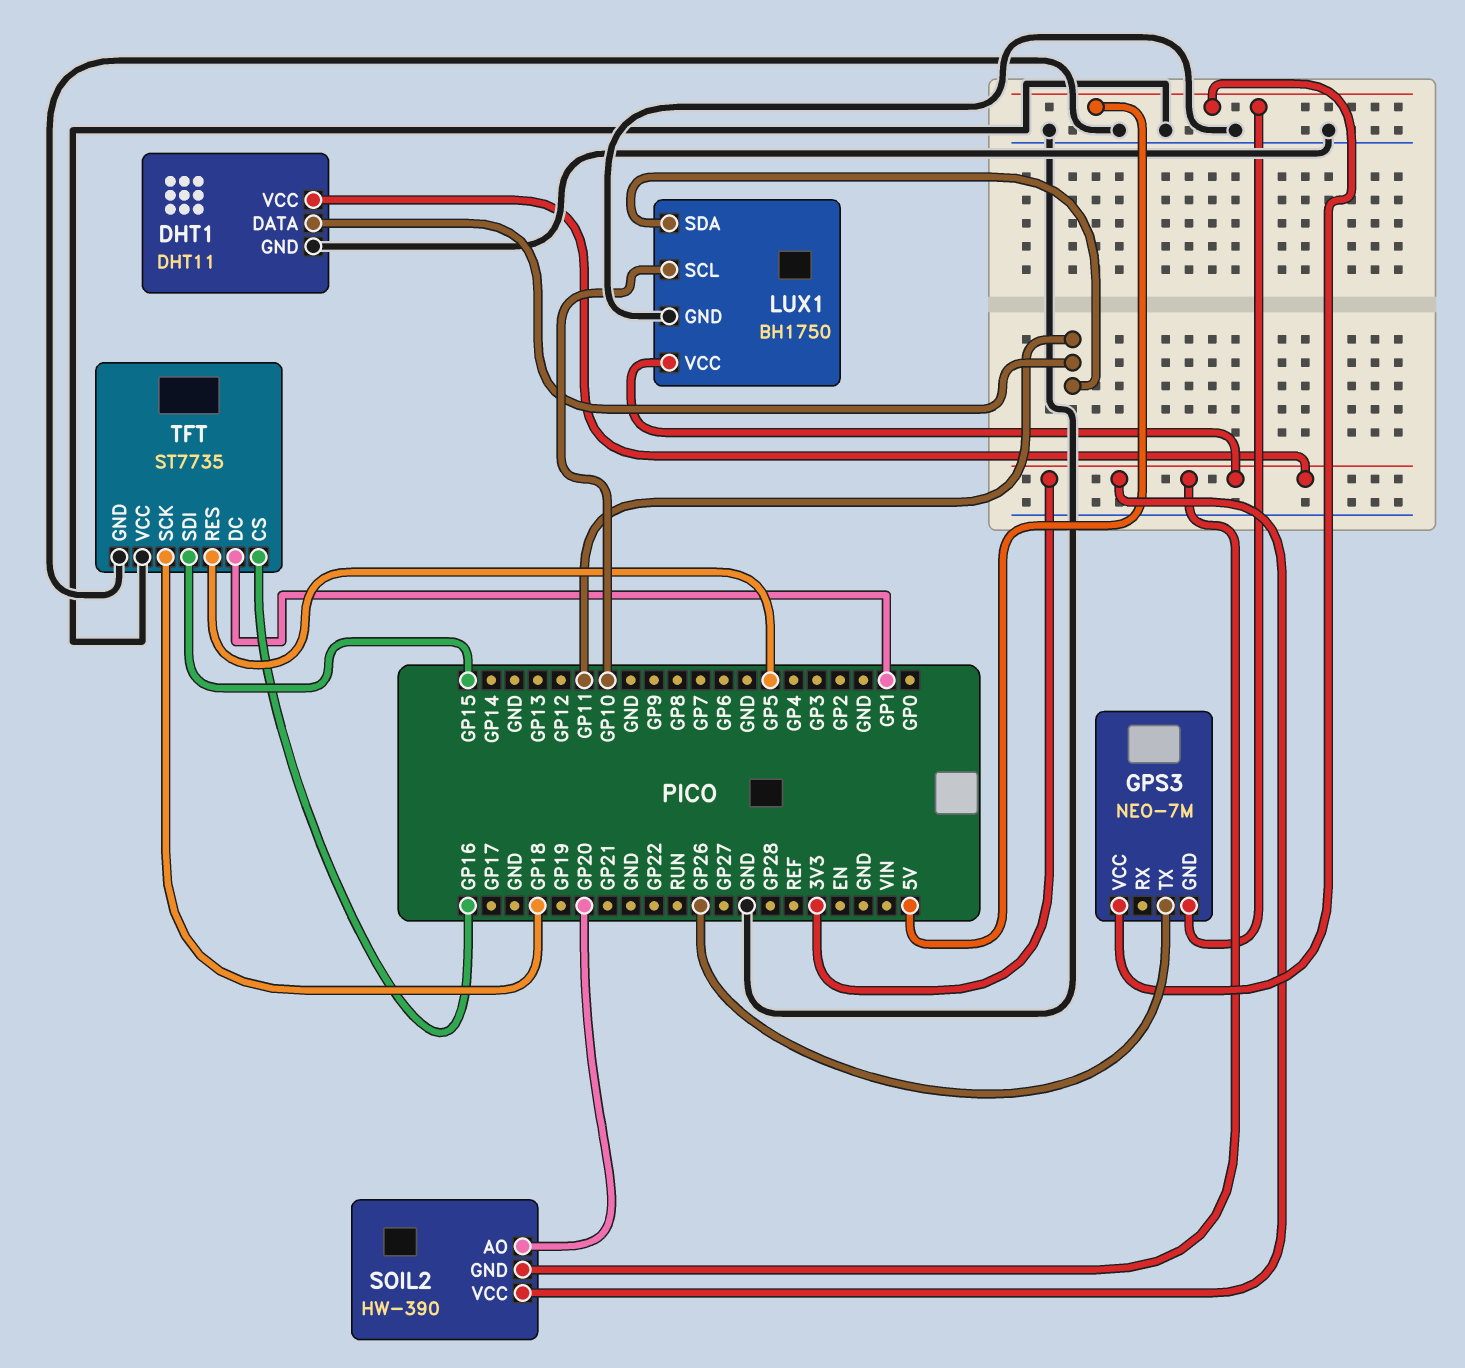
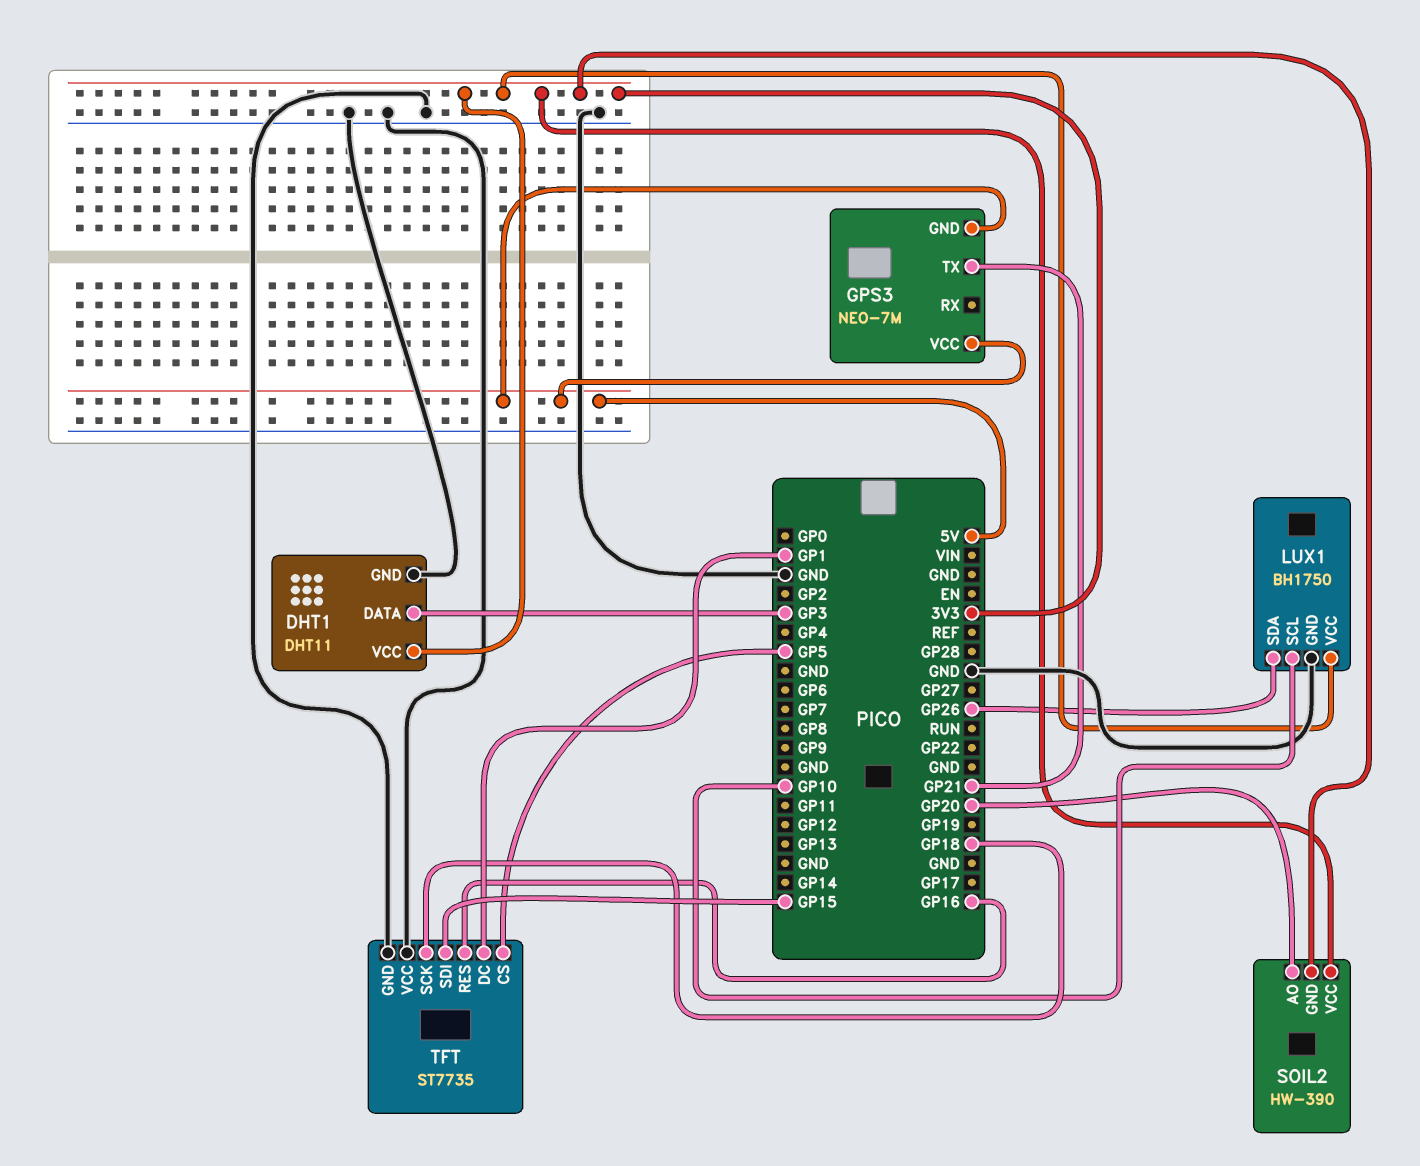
DHT1 pin DATA: GP11 -> GP3
GPS3 pin TX: GP26 -> GP21
LUX1 pin SDA: GP11 -> GP26
TFT pin CS: GP16 -> GP5
TFT pin RES: GP5 -> GP16

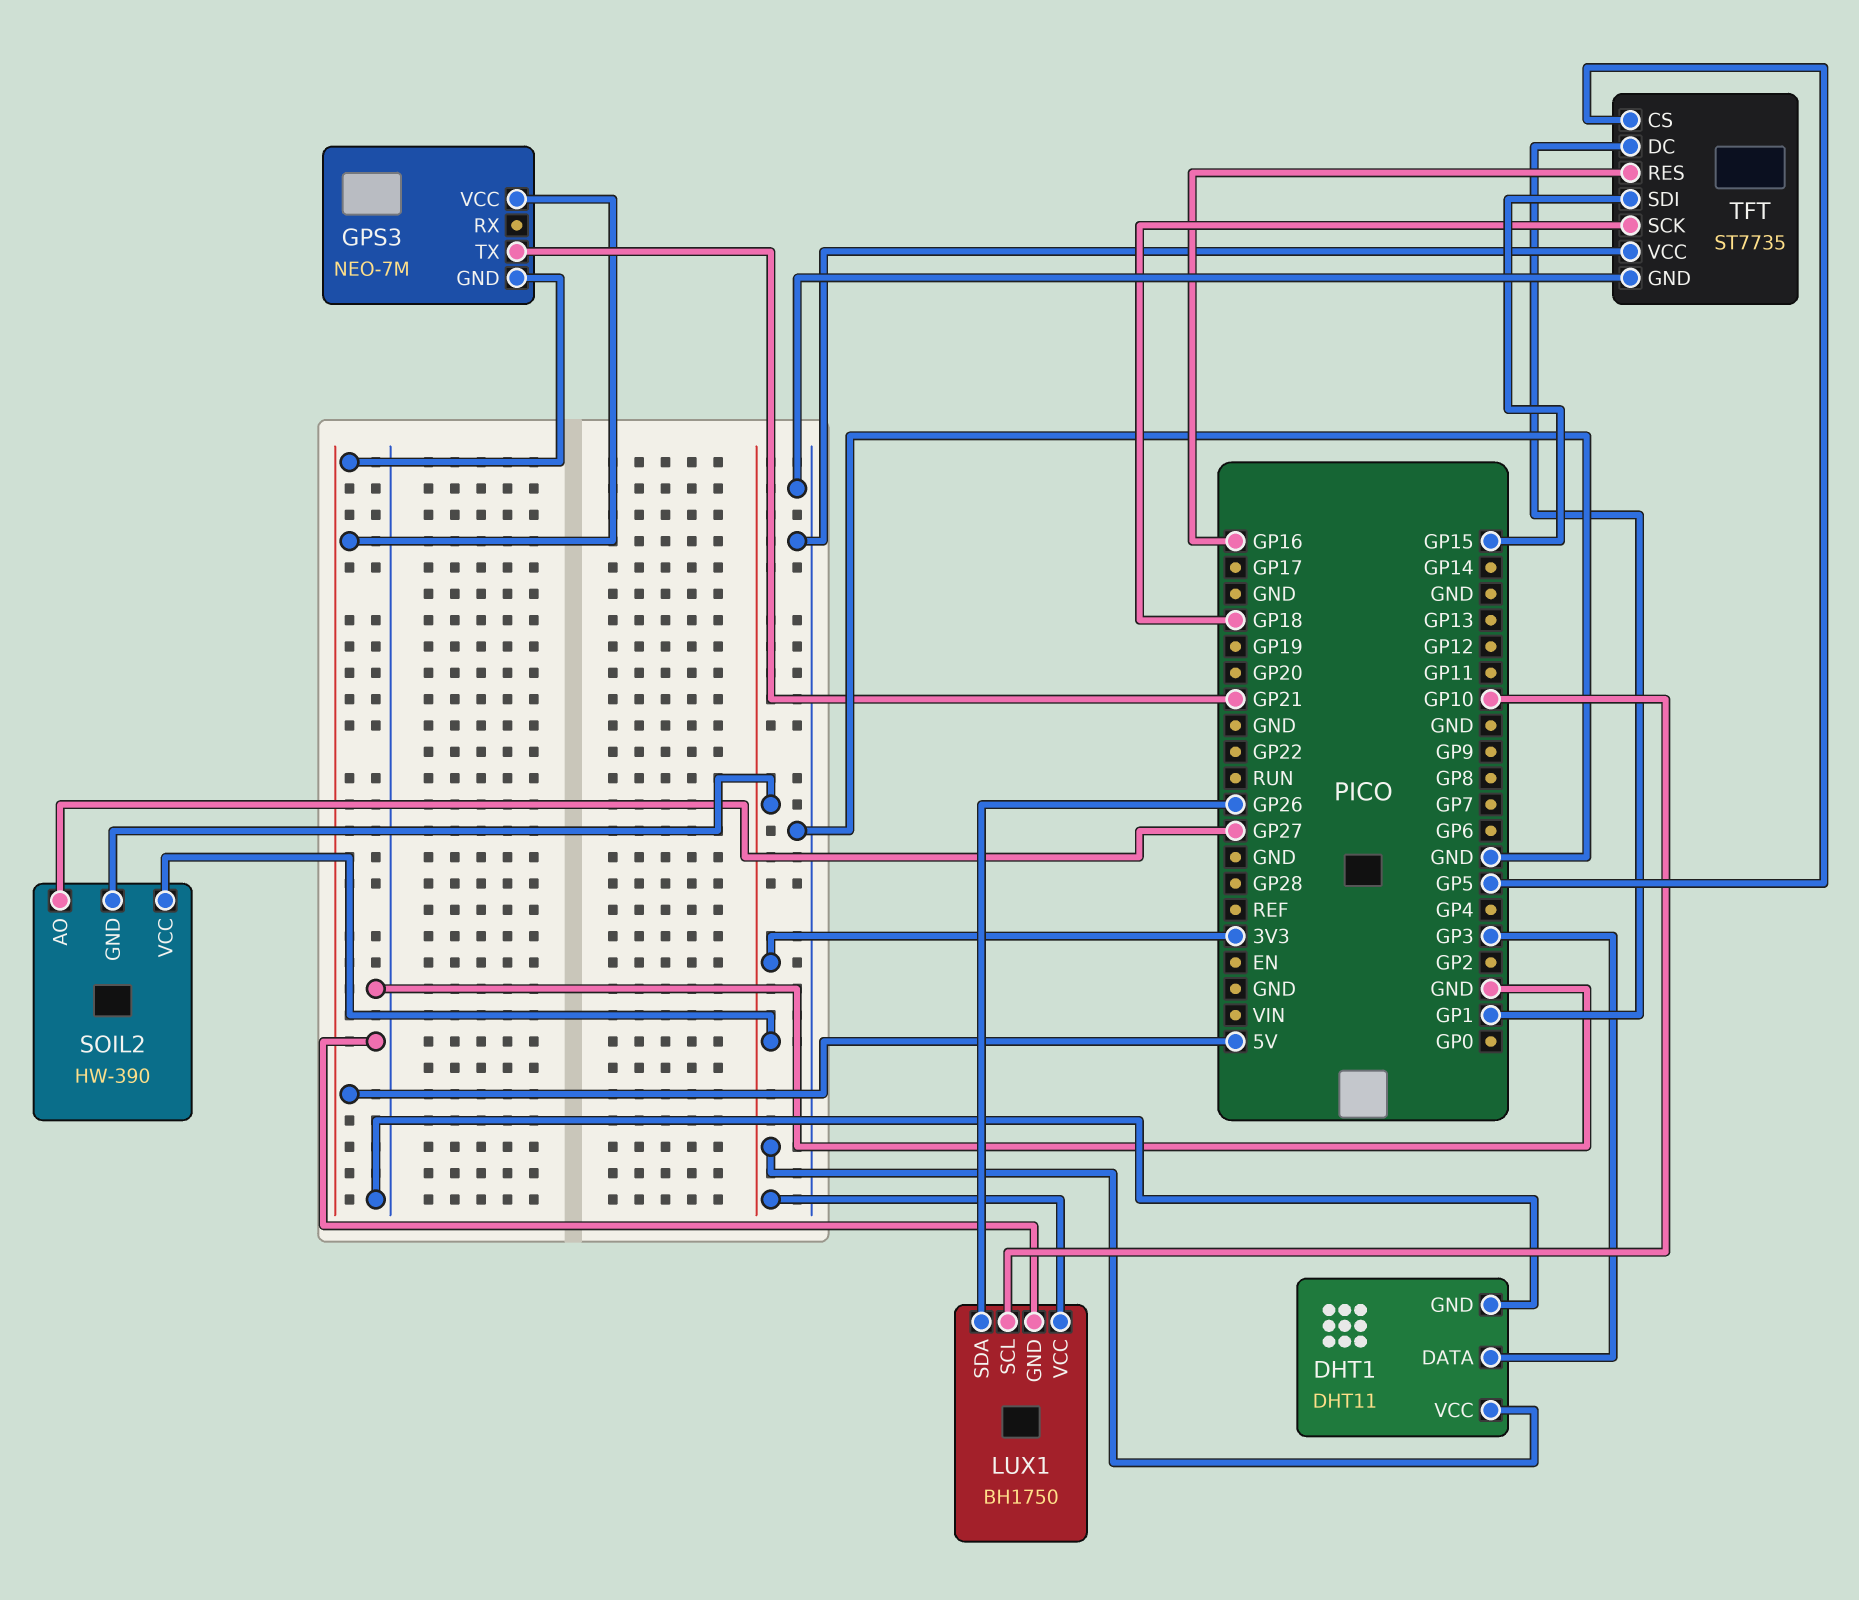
SOIL2 pin AO: GP20 -> GP27

